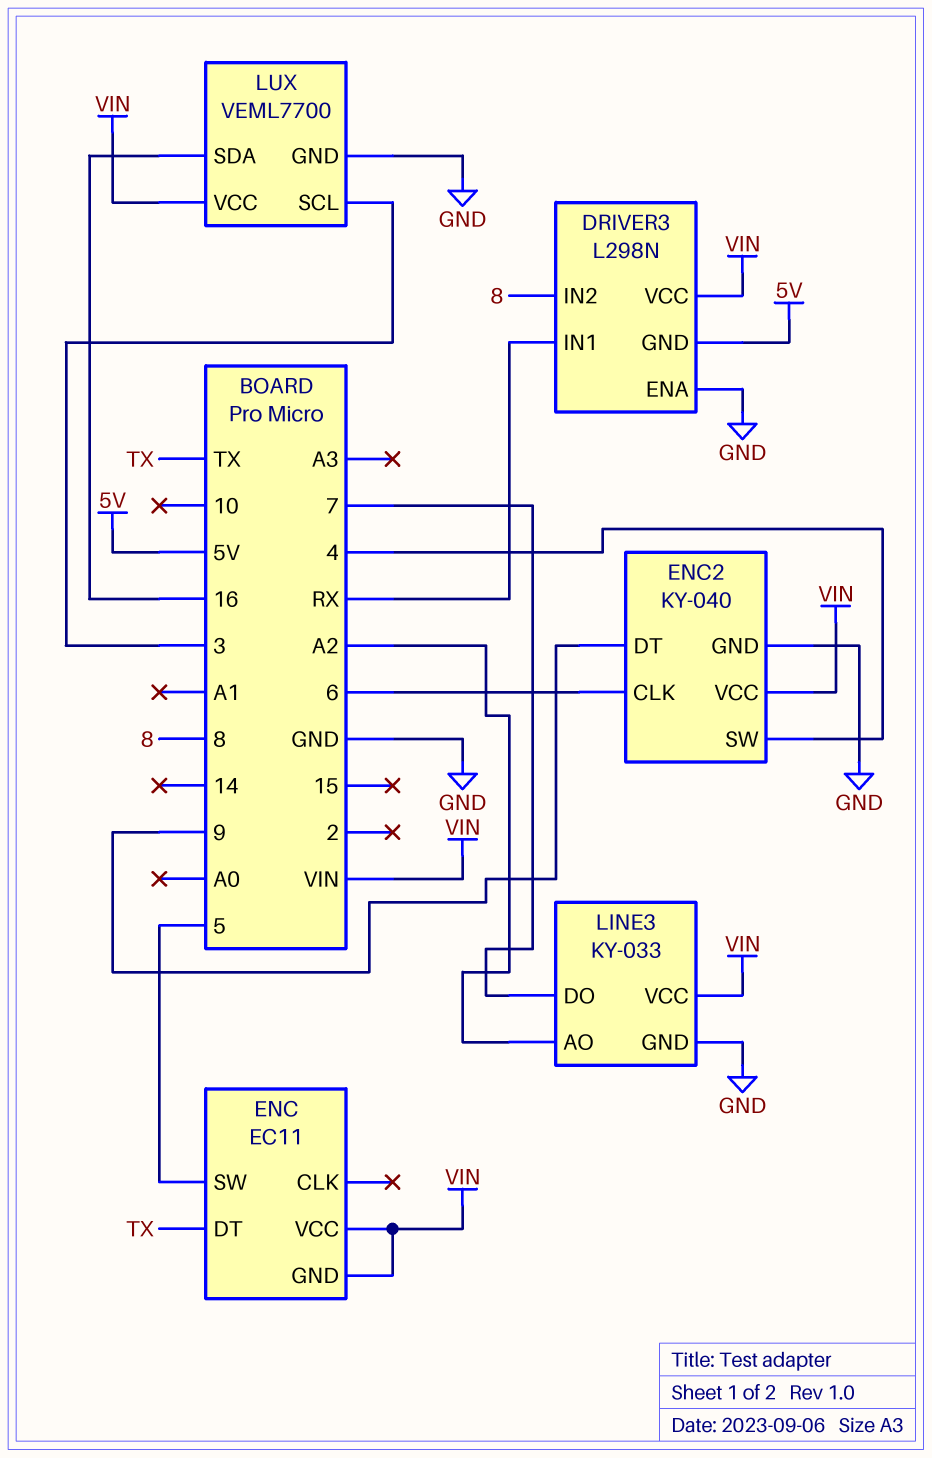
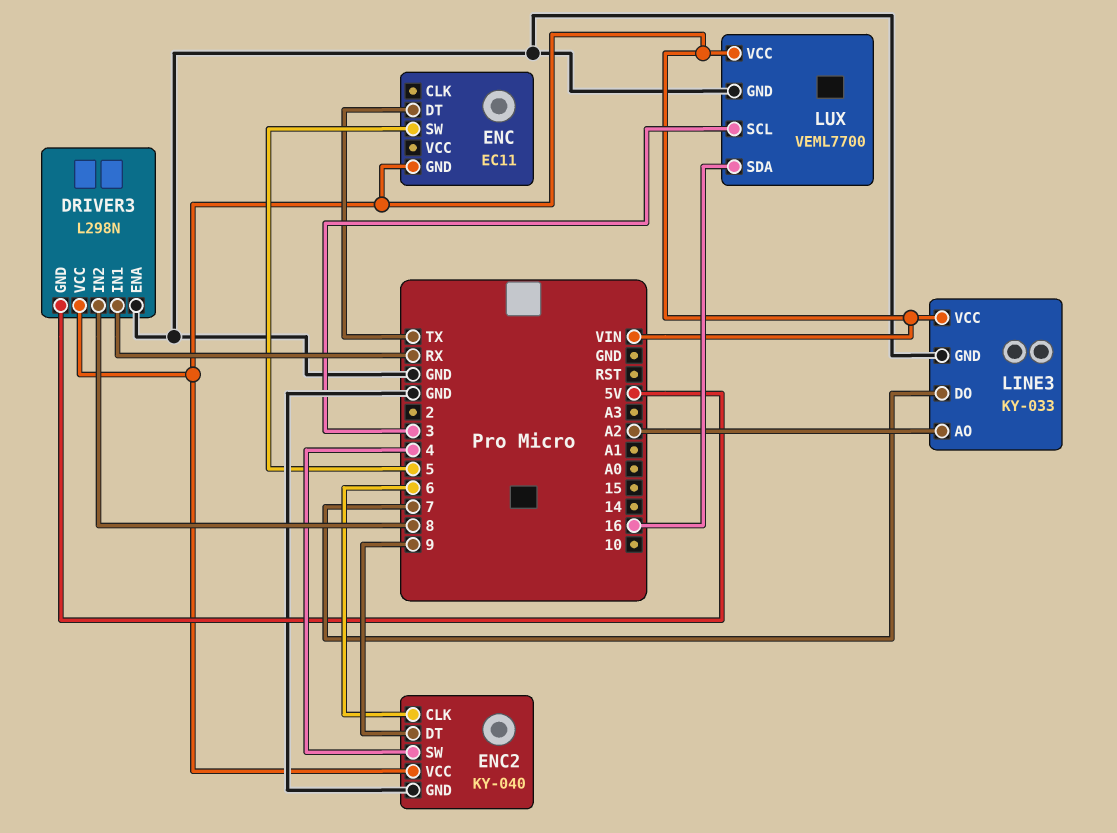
ENC pin VCC: VIN -> none

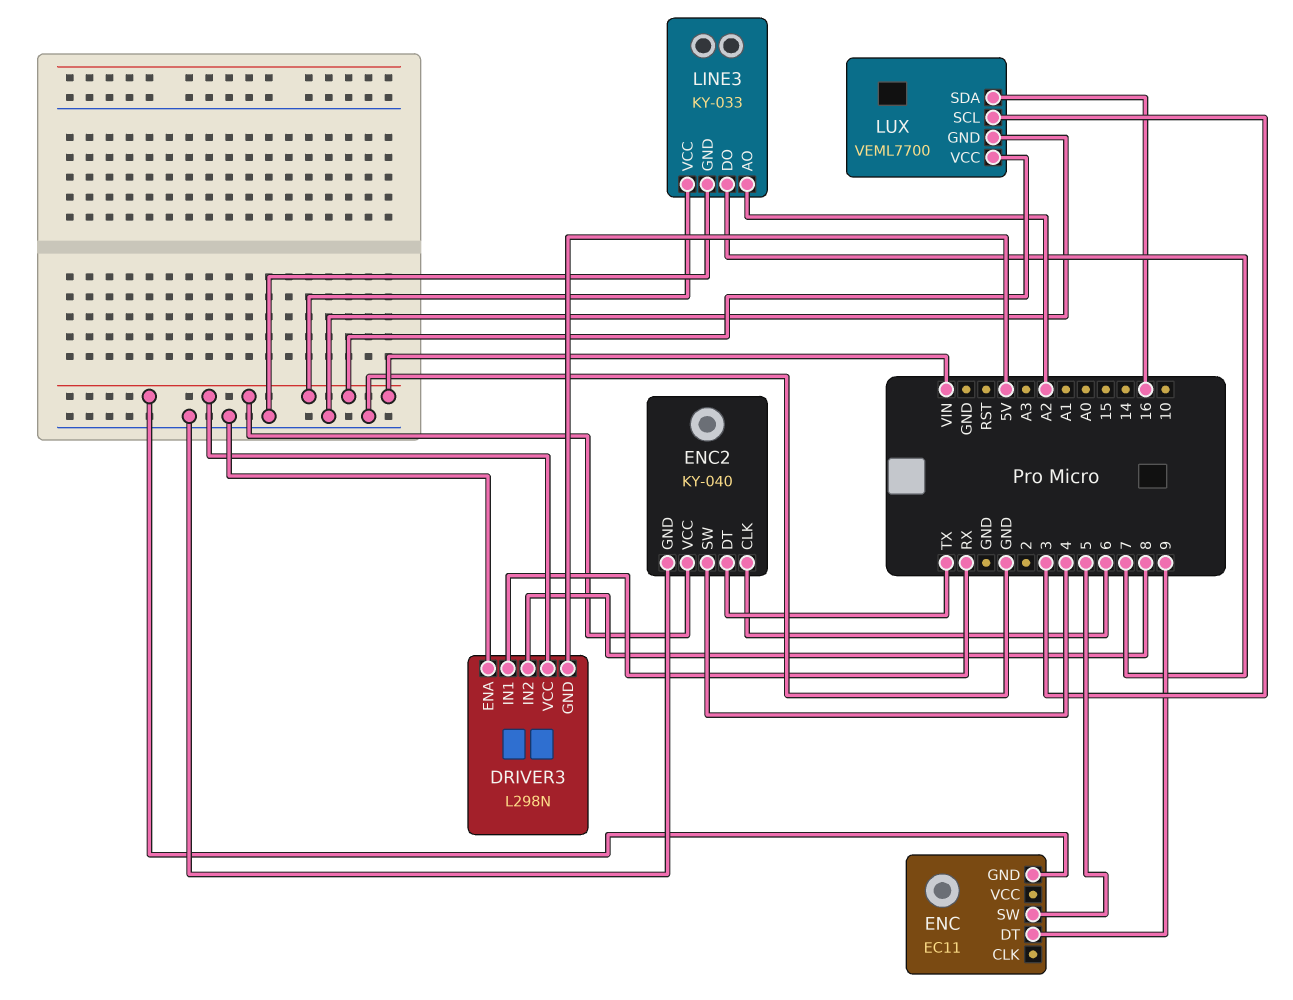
ENC pin DT: TX -> 9
ENC2 pin DT: 9 -> TX

